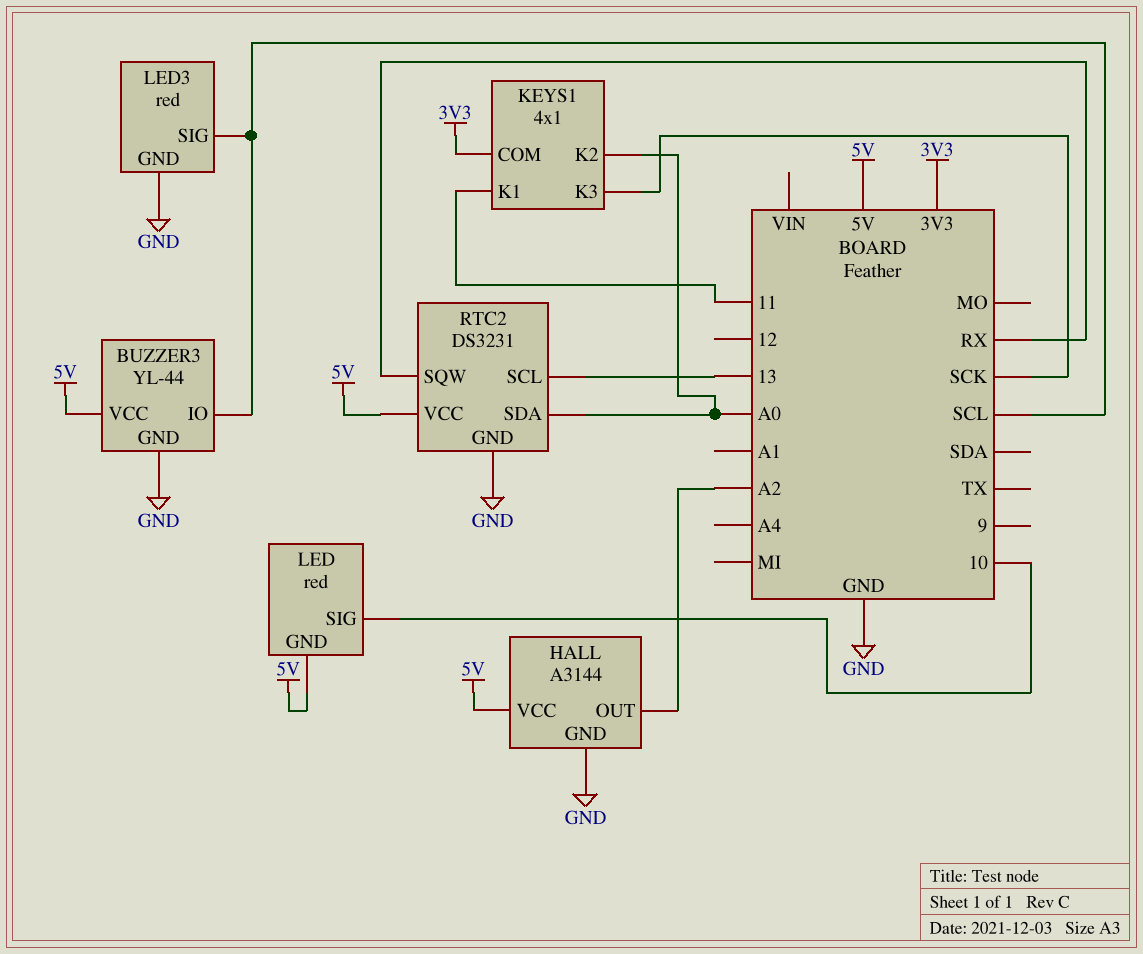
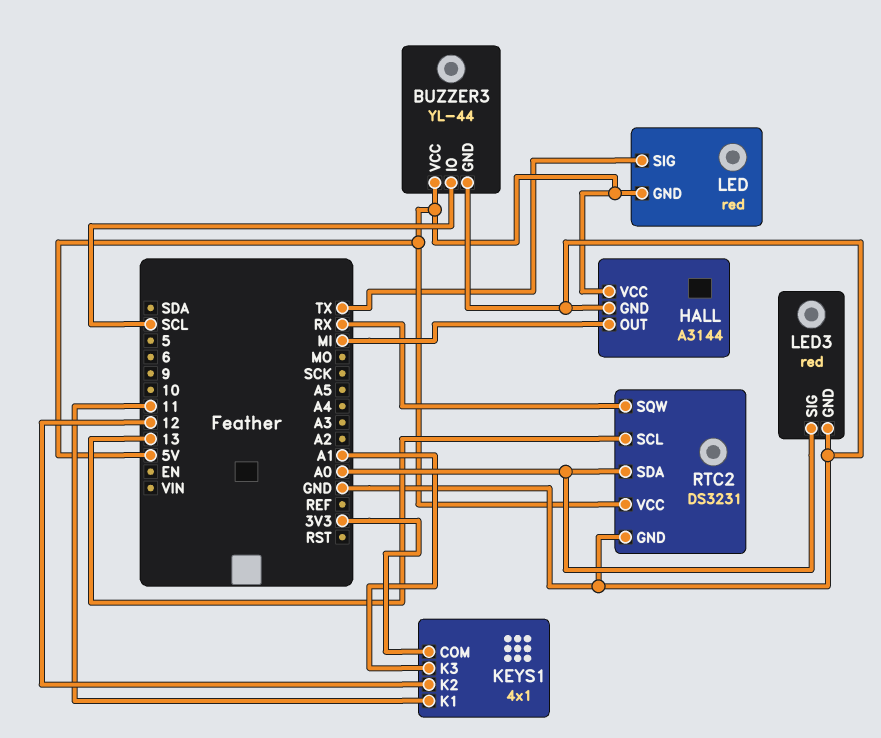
HALL pin OUT: A2 -> MI
KEYS1 pin K2: A0 -> 12
KEYS1 pin K3: SCK -> A1
LED pin SIG: 10 -> TX
LED3 pin SIG: SCL -> A0

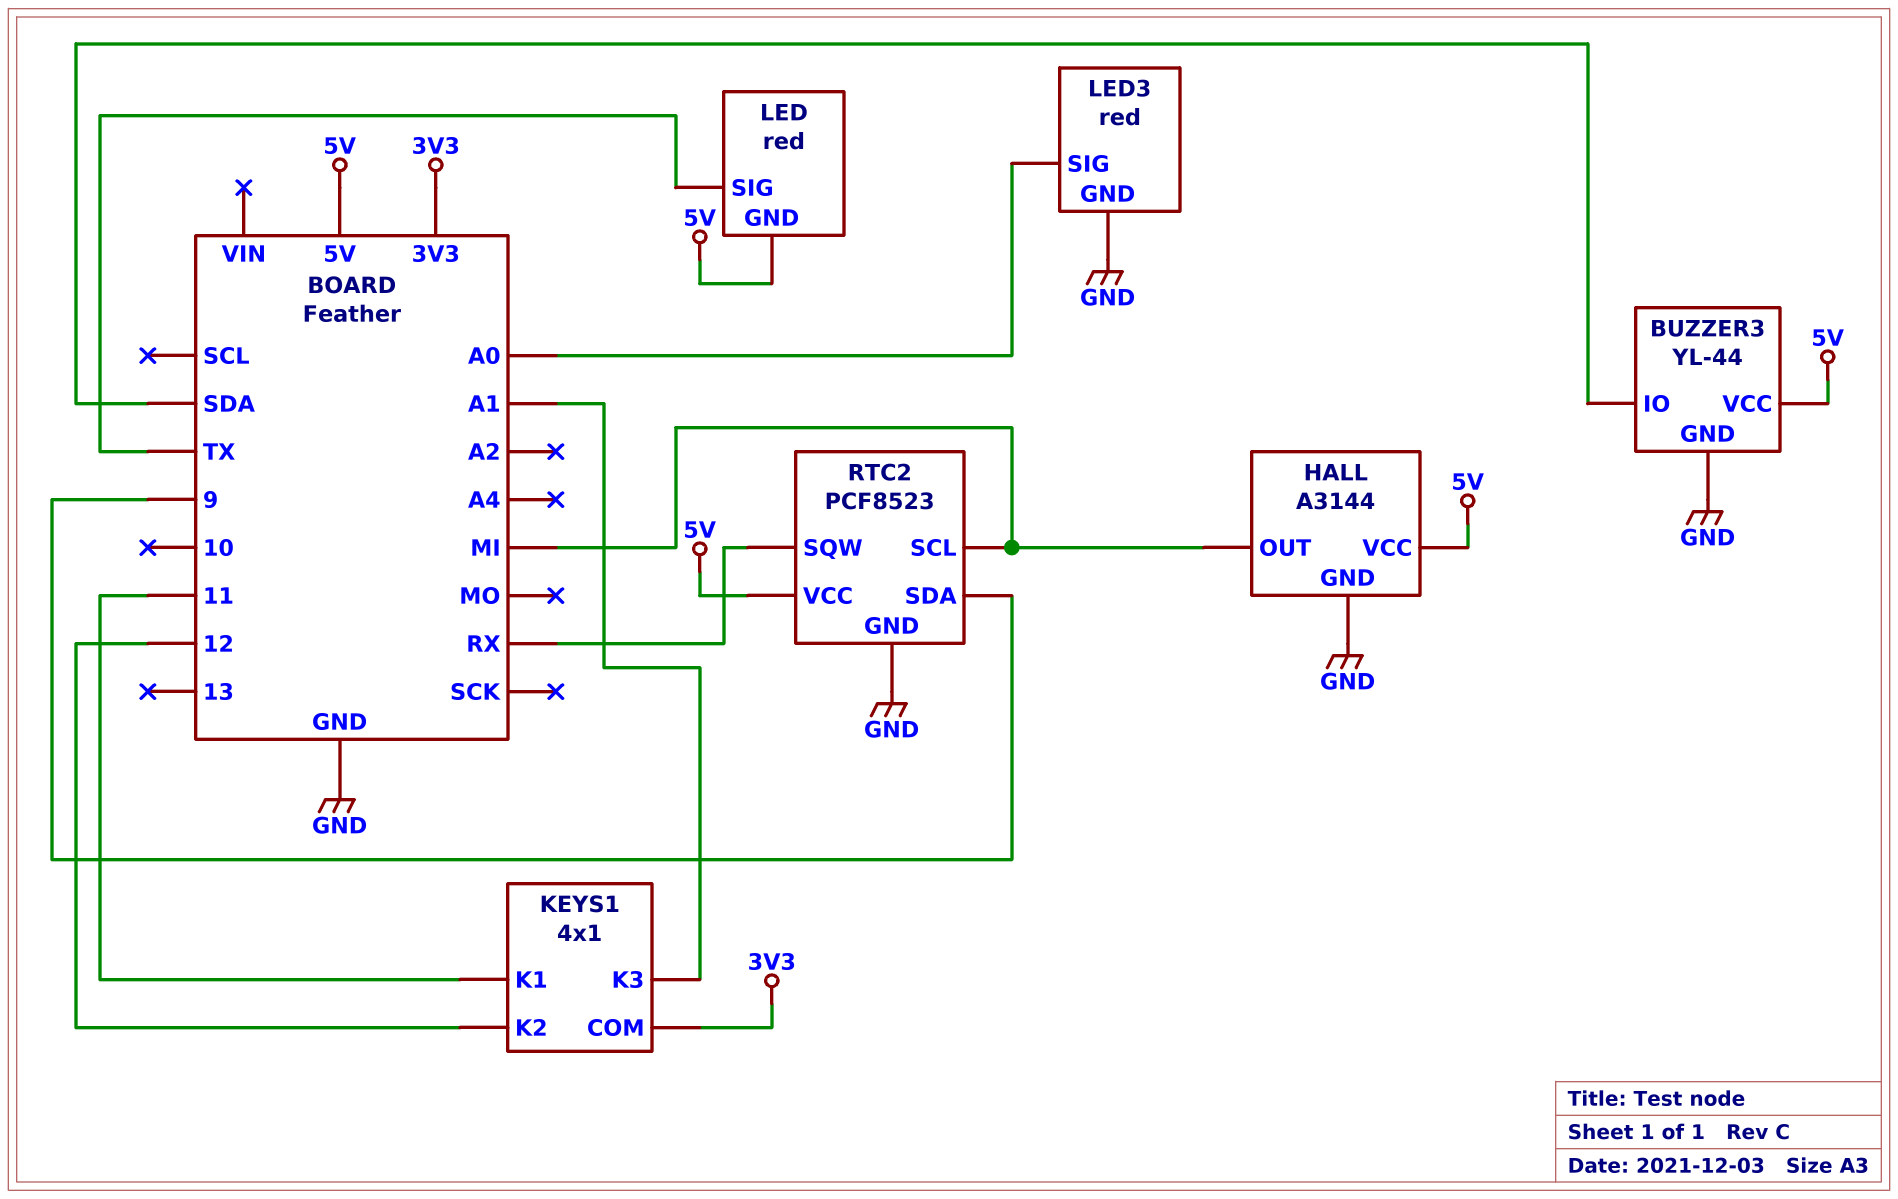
BUZZER3 pin IO: SCL -> SDA
RTC2: DS3231 -> PCF8523
RTC2 pin SCL: 13 -> MI
RTC2 pin SDA: A0 -> 9

